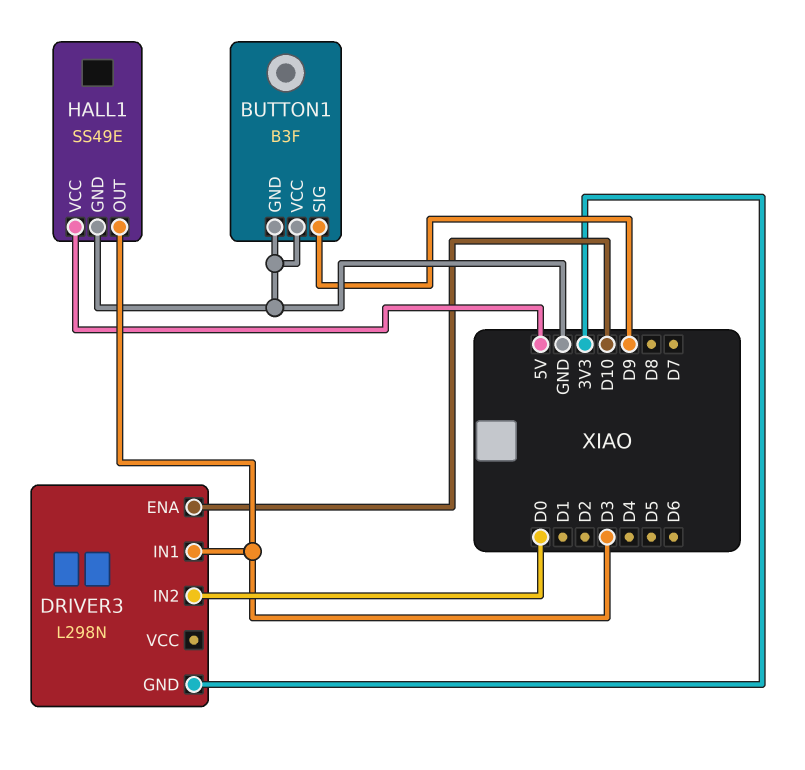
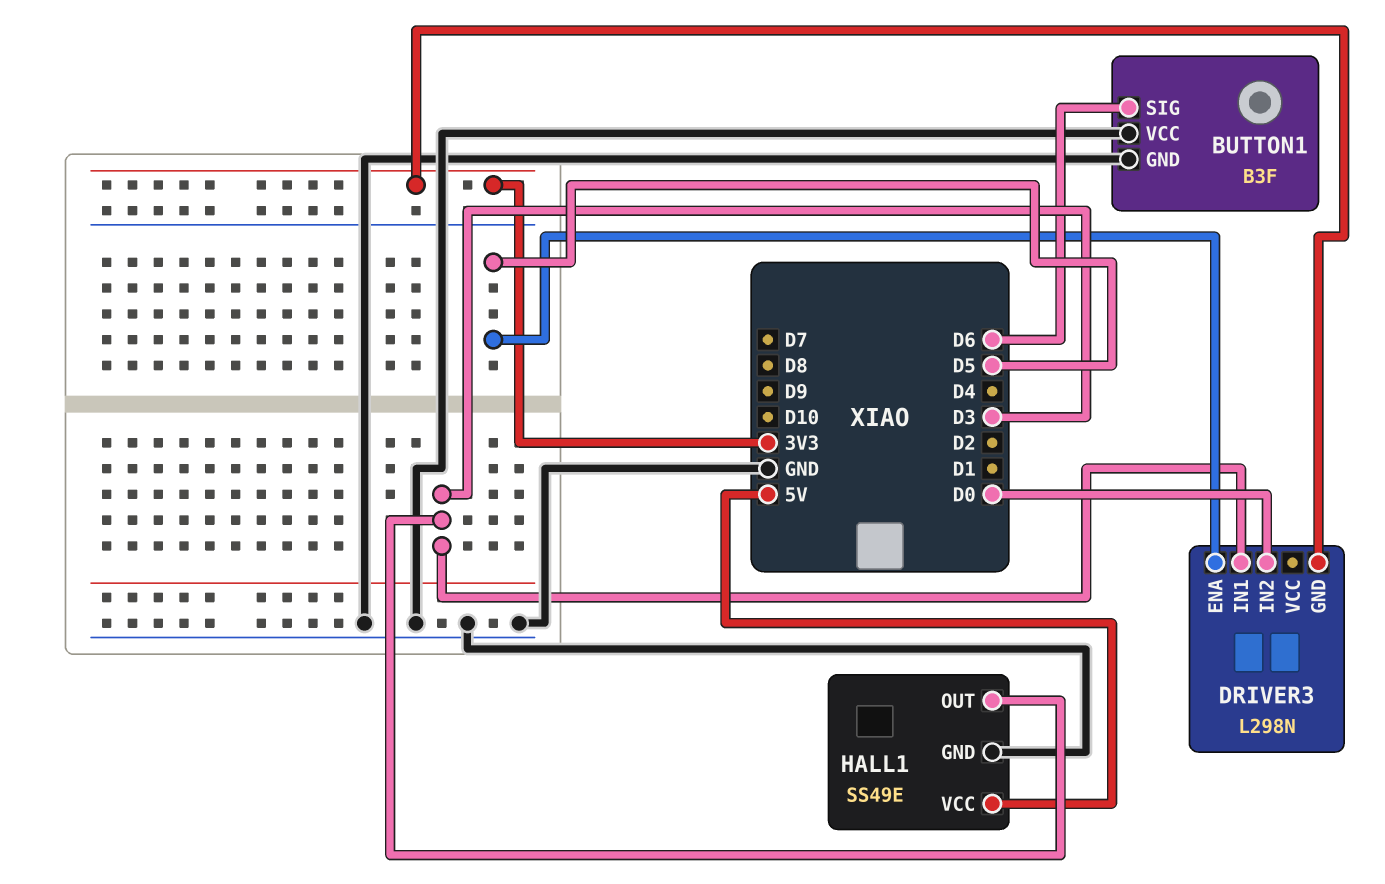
BUTTON1 pin SIG: D9 -> D6
DRIVER3 pin ENA: D10 -> D5

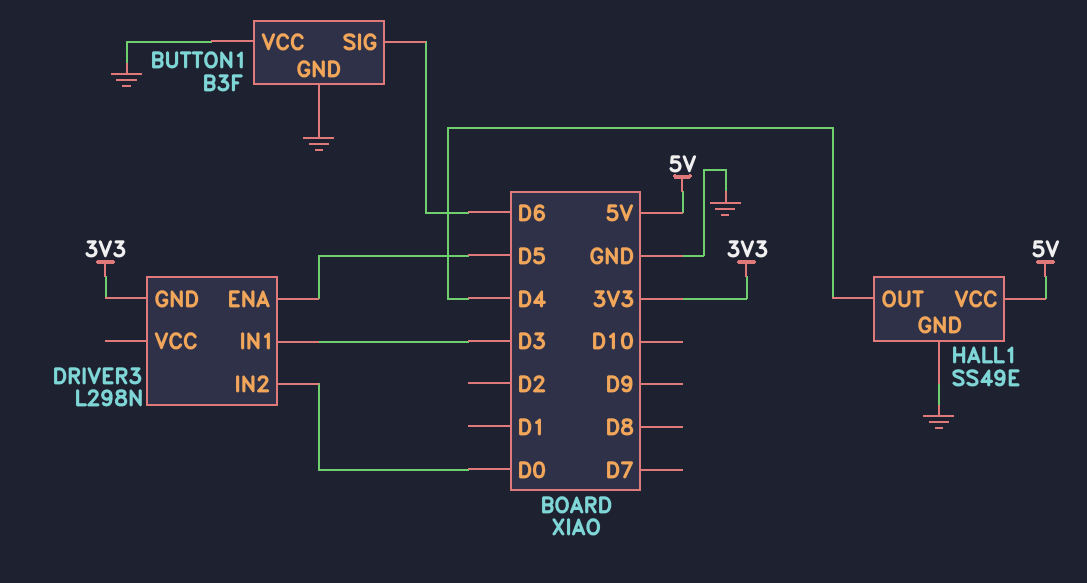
HALL1 pin OUT: D3 -> D4

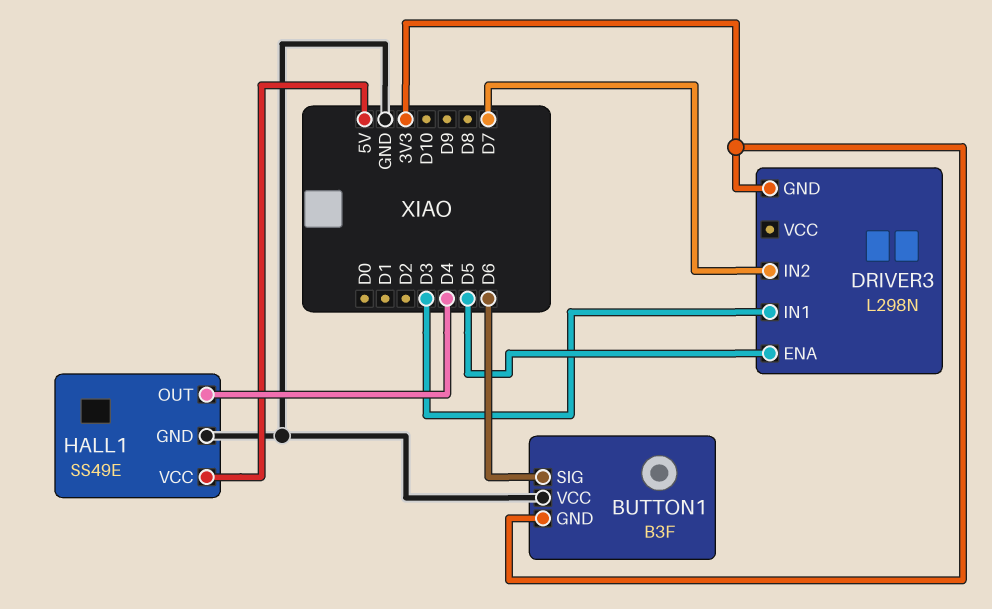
BUTTON1 pin GND: GND -> 3V3
DRIVER3 pin IN2: D0 -> D7

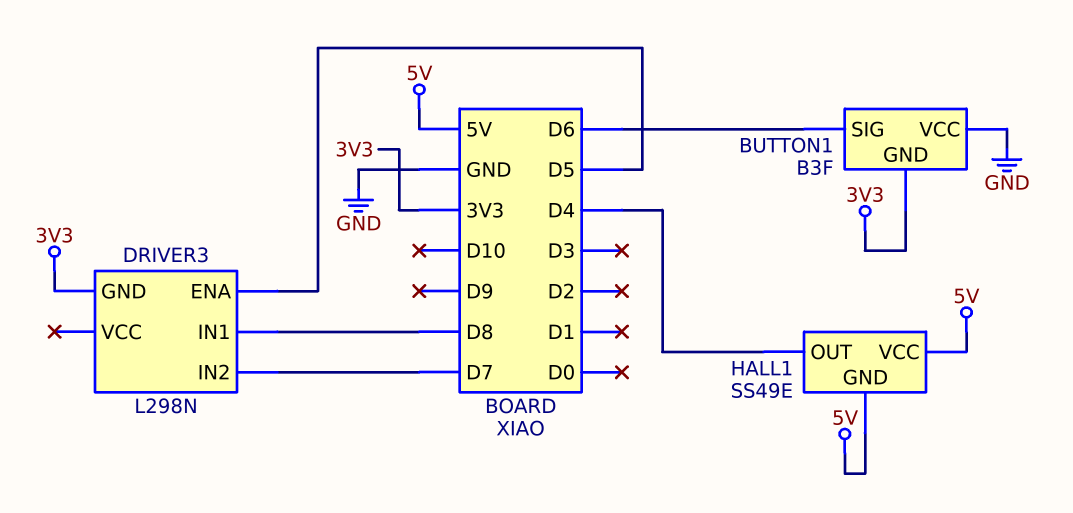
DRIVER3 pin IN1: D3 -> D8
HALL1 pin GND: GND -> 5V

